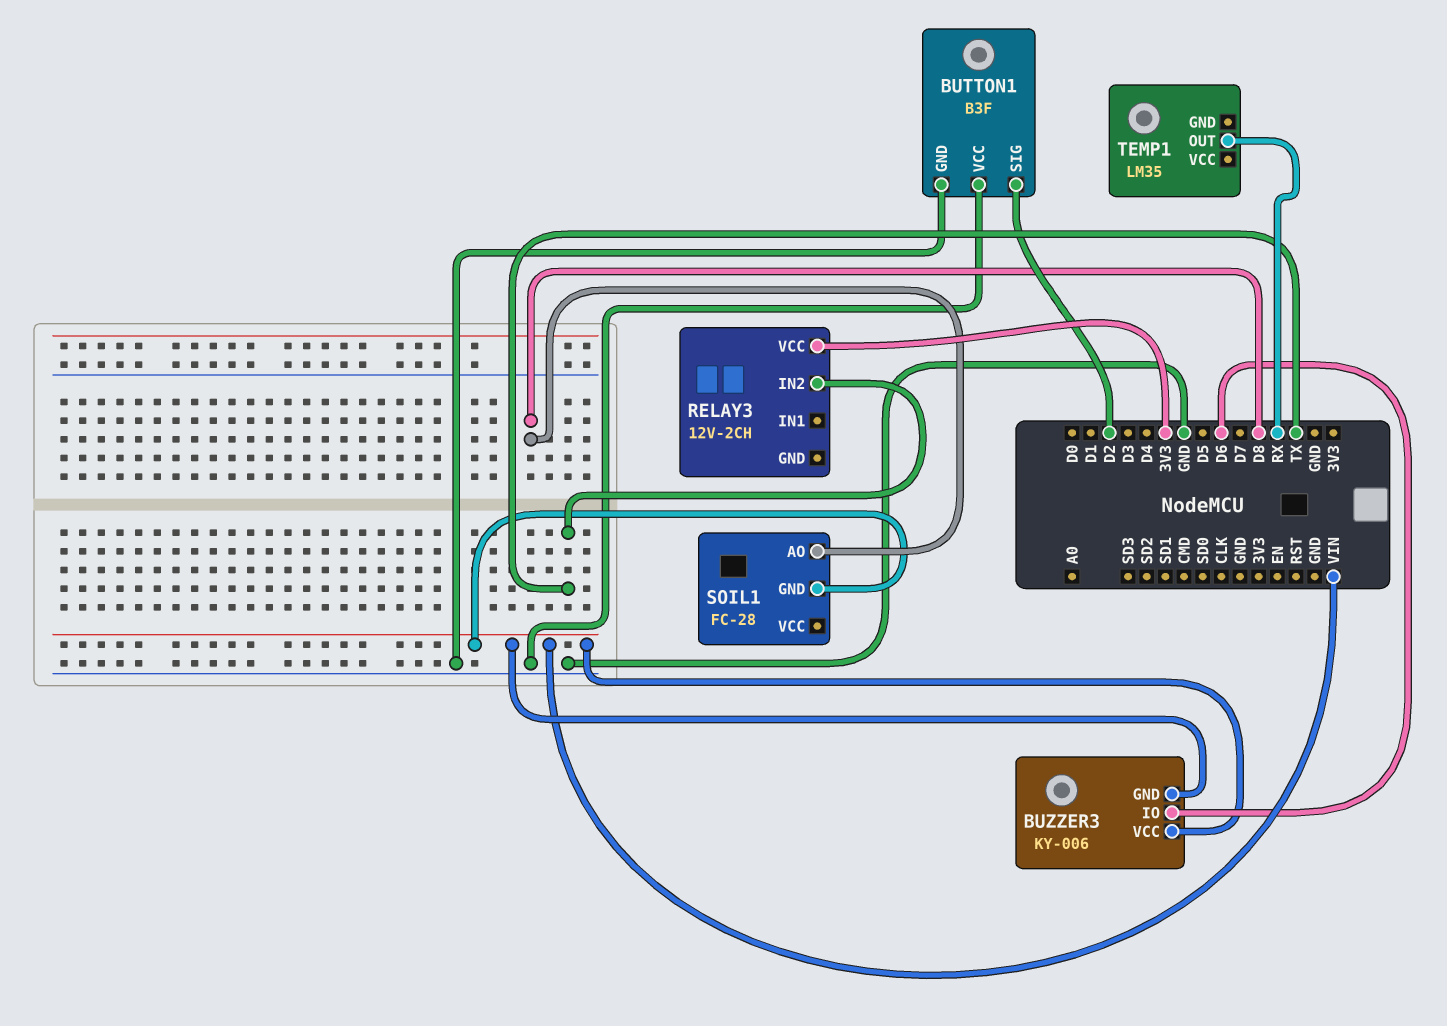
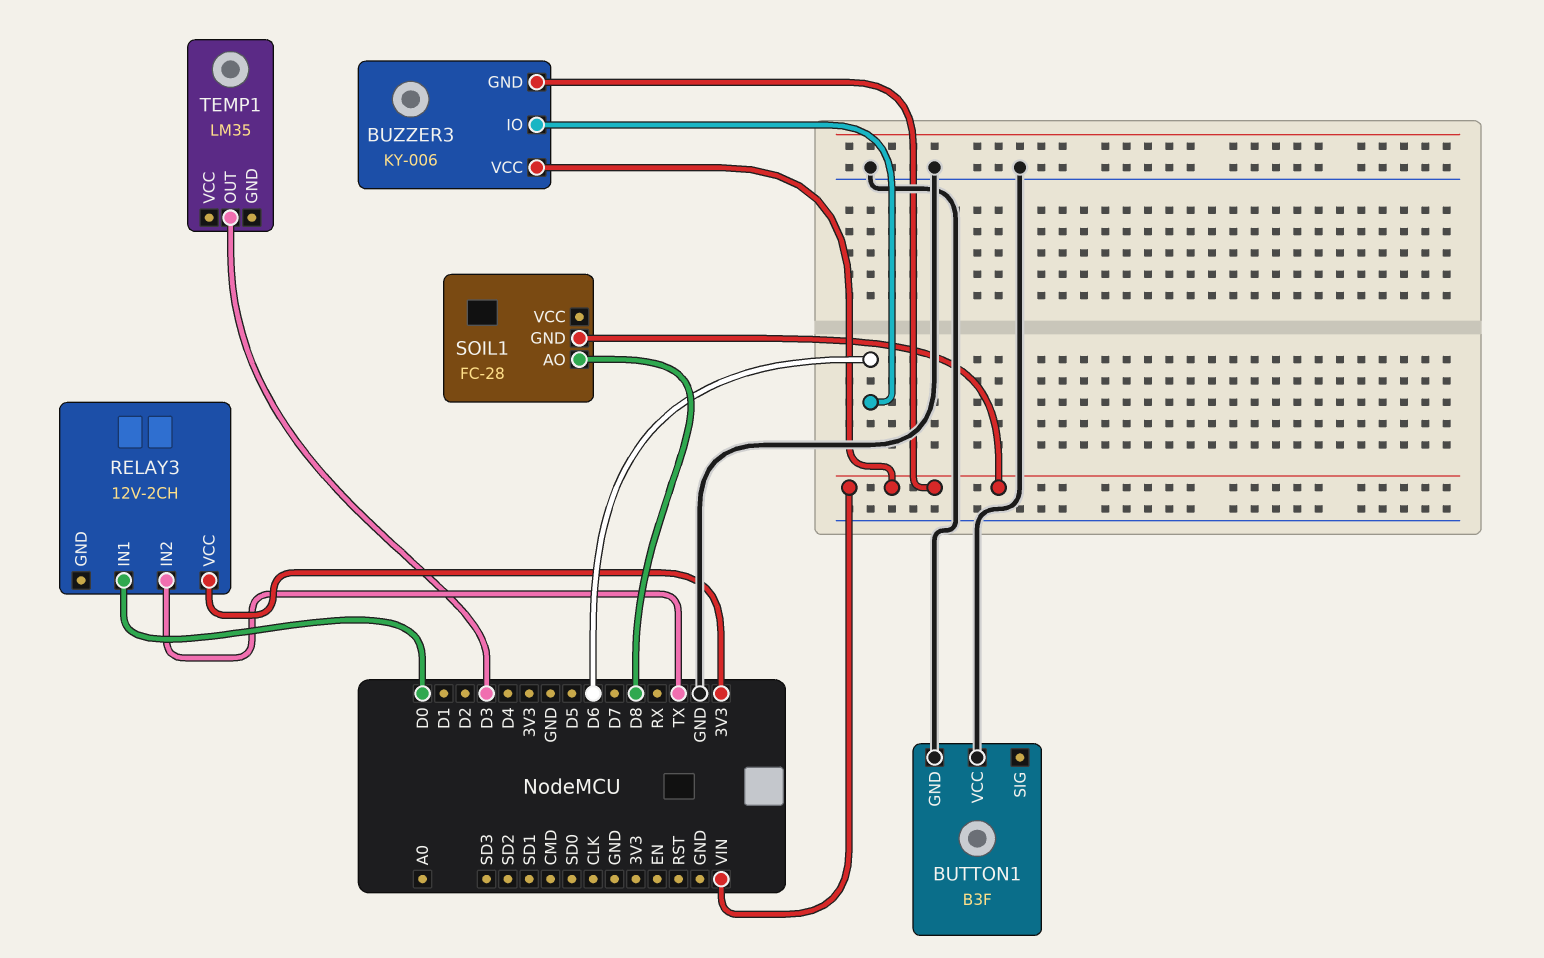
BUTTON1 pin SIG: D2 -> none
RELAY3 pin IN1: none -> D0
TEMP1 pin OUT: RX -> D3

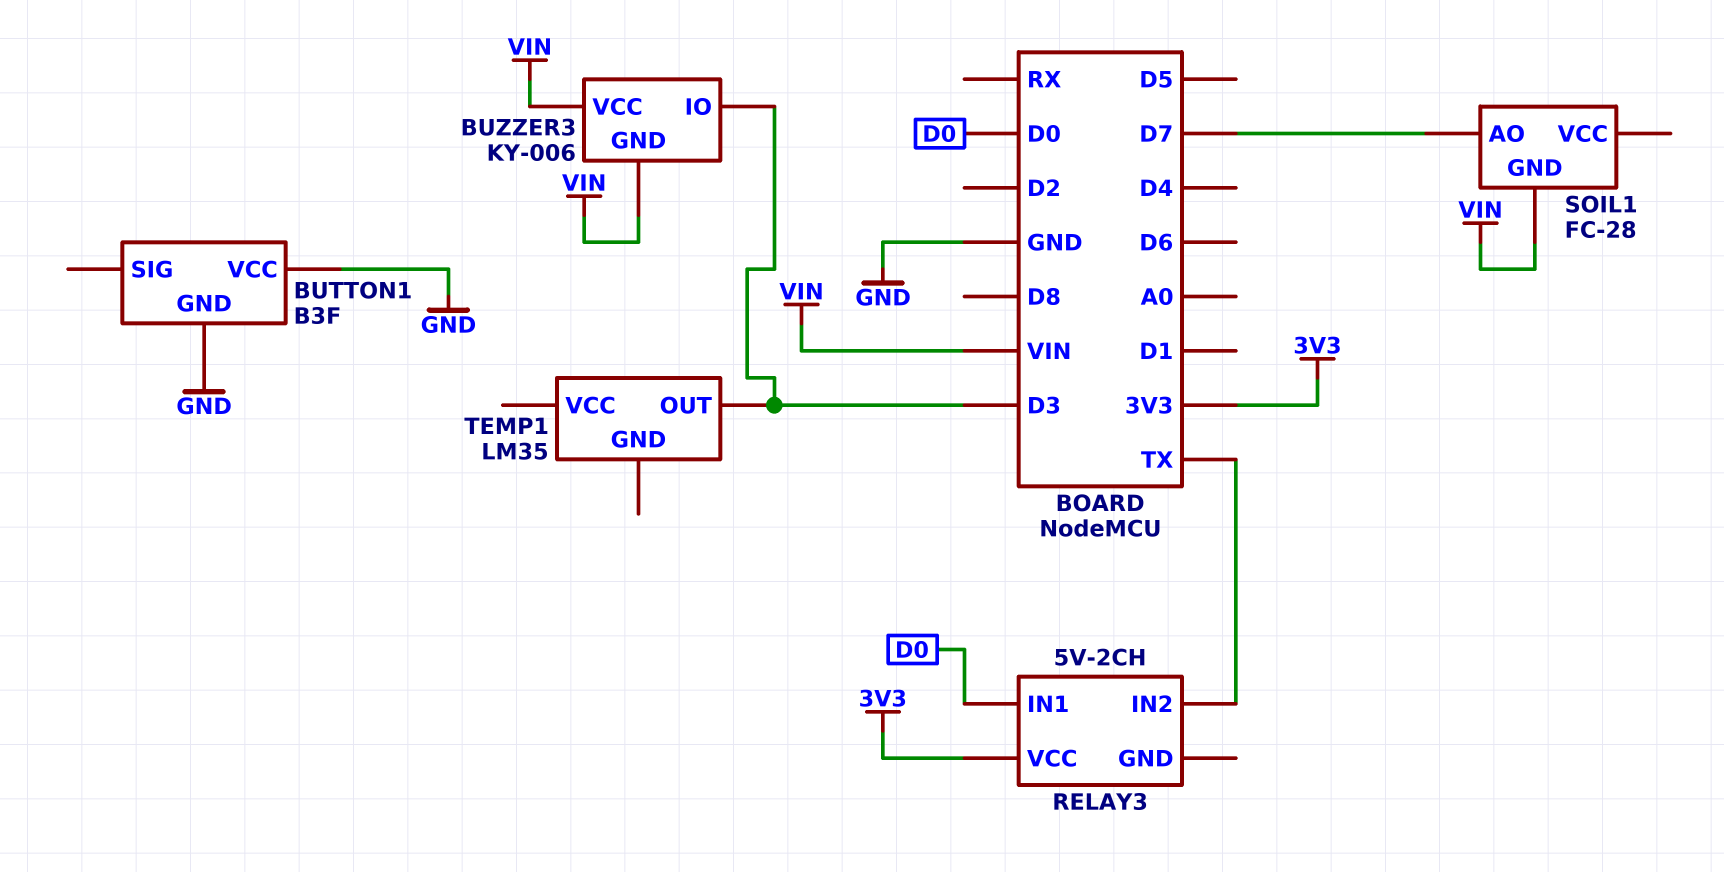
BUZZER3 pin IO: D6 -> D3
RELAY3: 12V-2CH -> 5V-2CH
SOIL1 pin AO: D8 -> D7

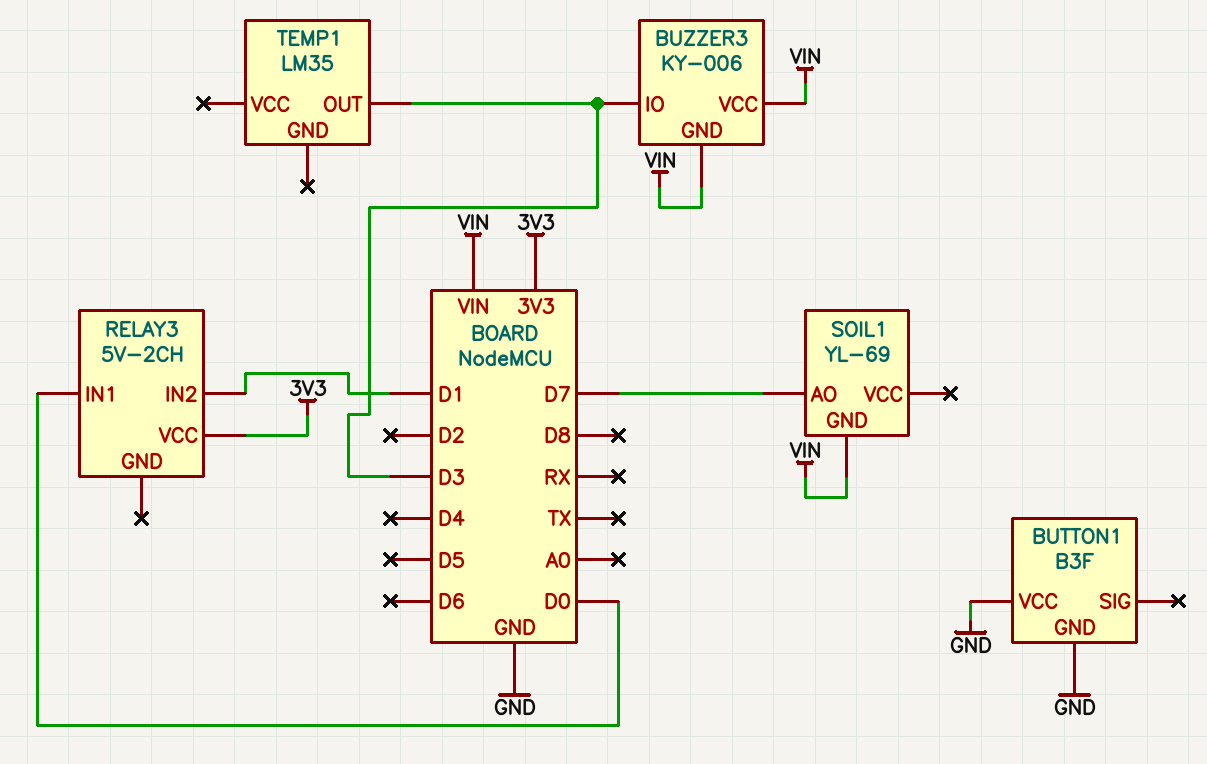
RELAY3 pin IN2: TX -> D1
SOIL1: FC-28 -> YL-69

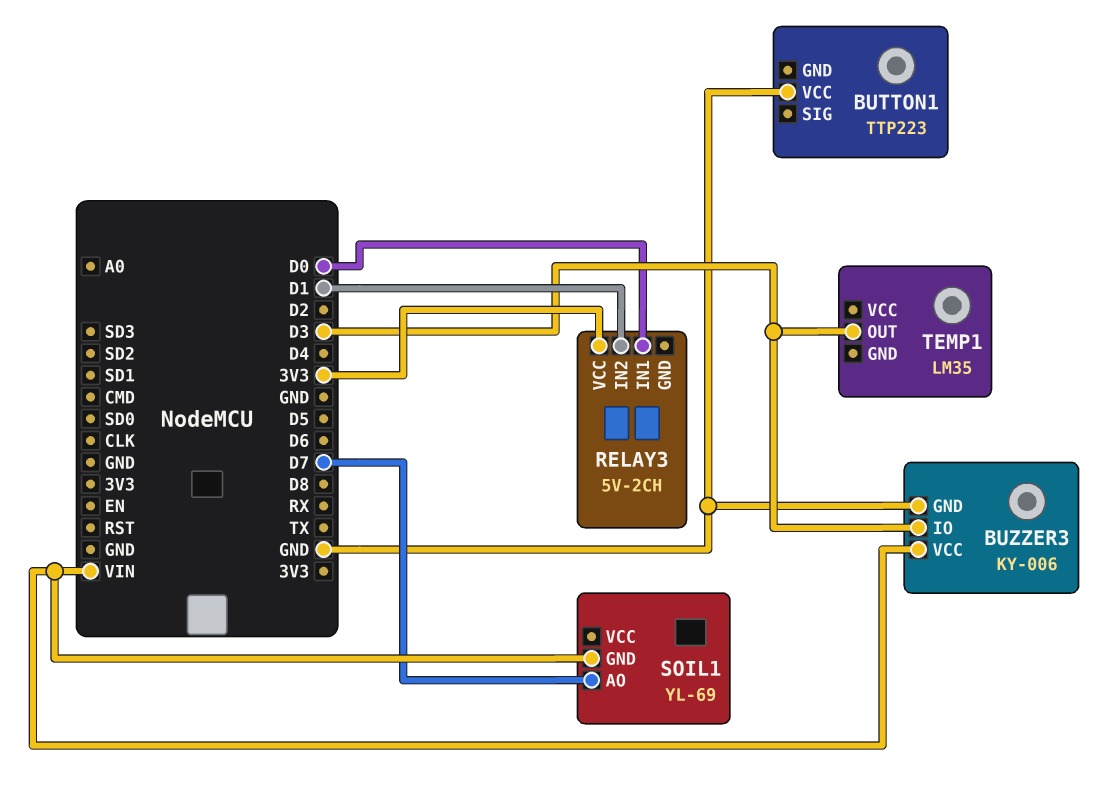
BUTTON1: B3F -> TTP223
BUTTON1 pin GND: GND -> none
BUZZER3 pin GND: VIN -> GND

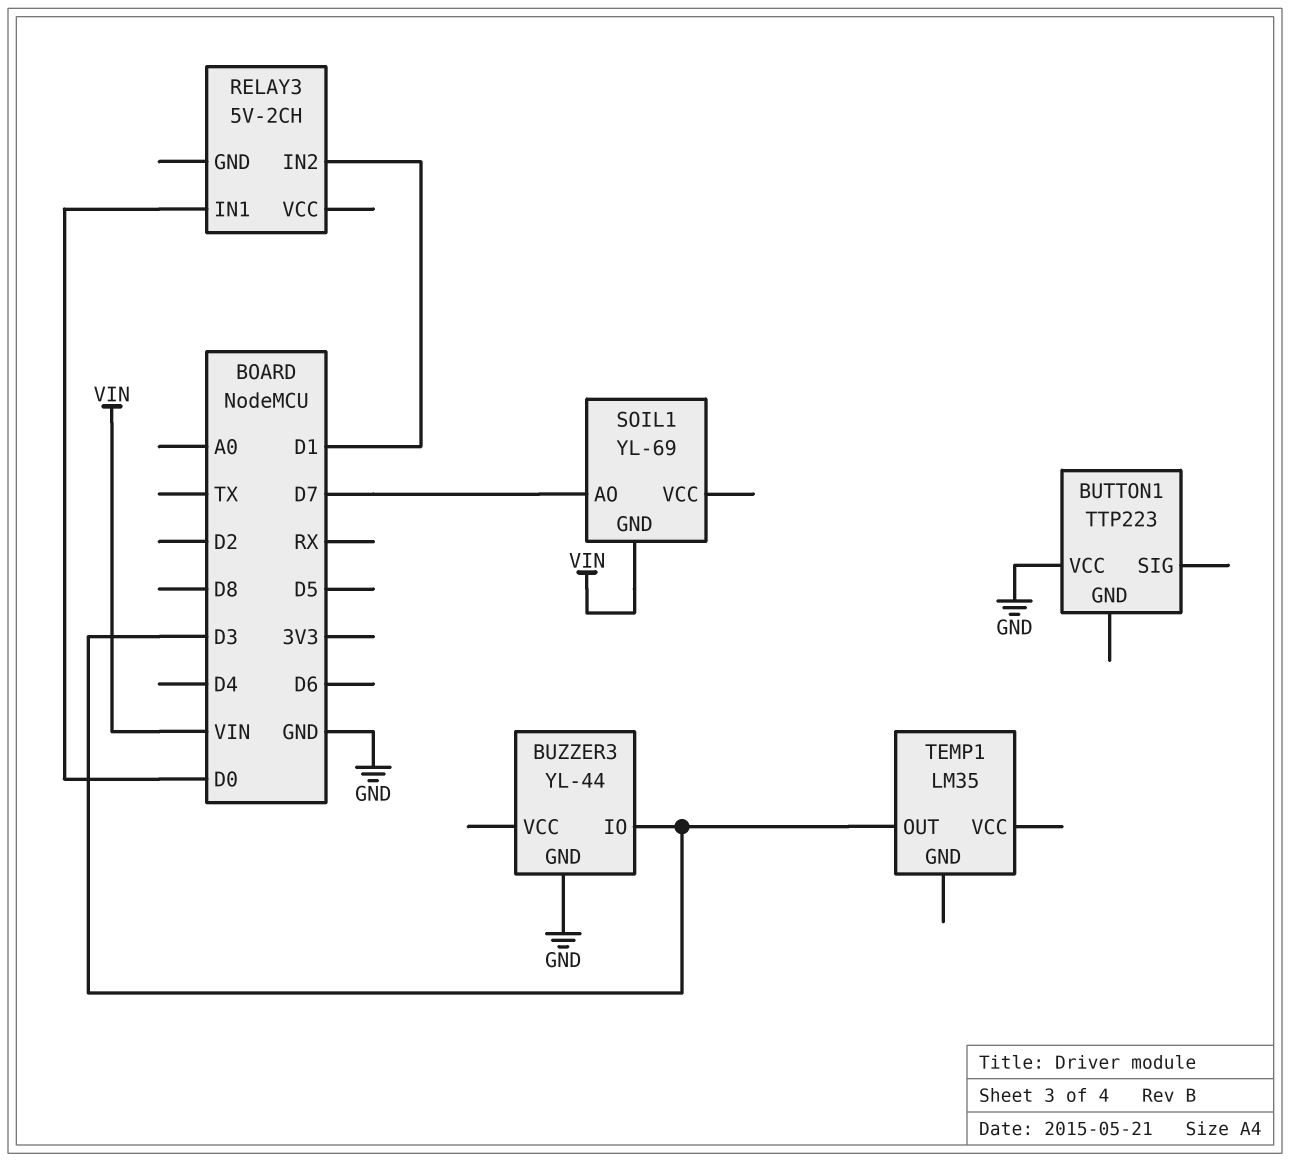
BUZZER3: KY-006 -> YL-44
BUZZER3 pin VCC: VIN -> none
RELAY3 pin VCC: 3V3 -> none

